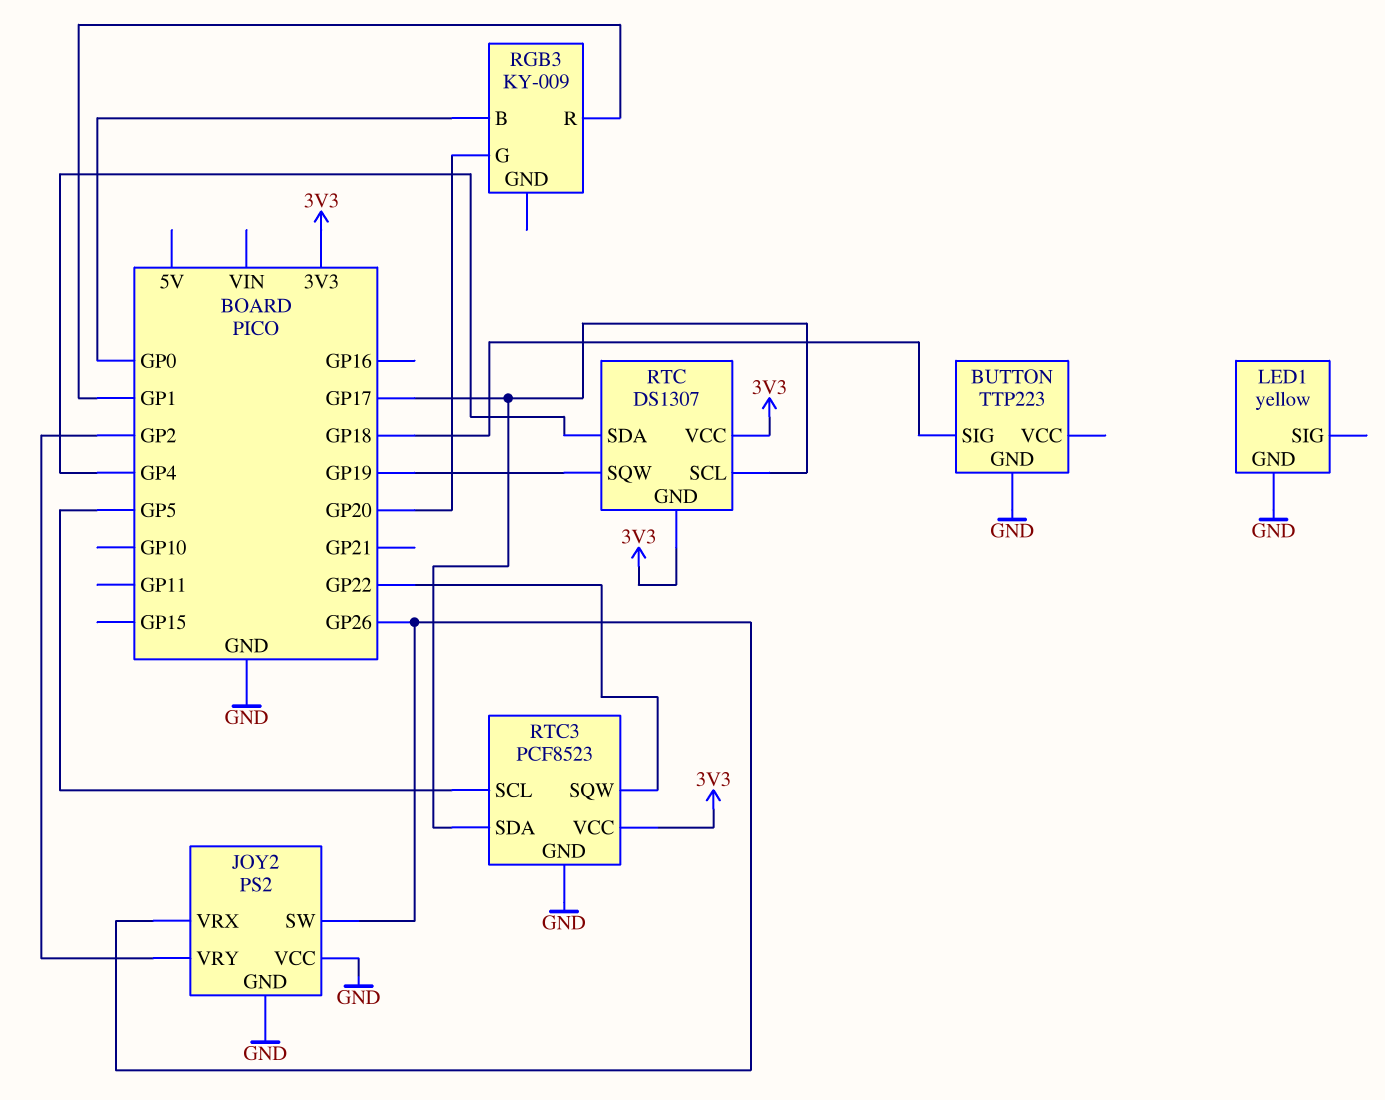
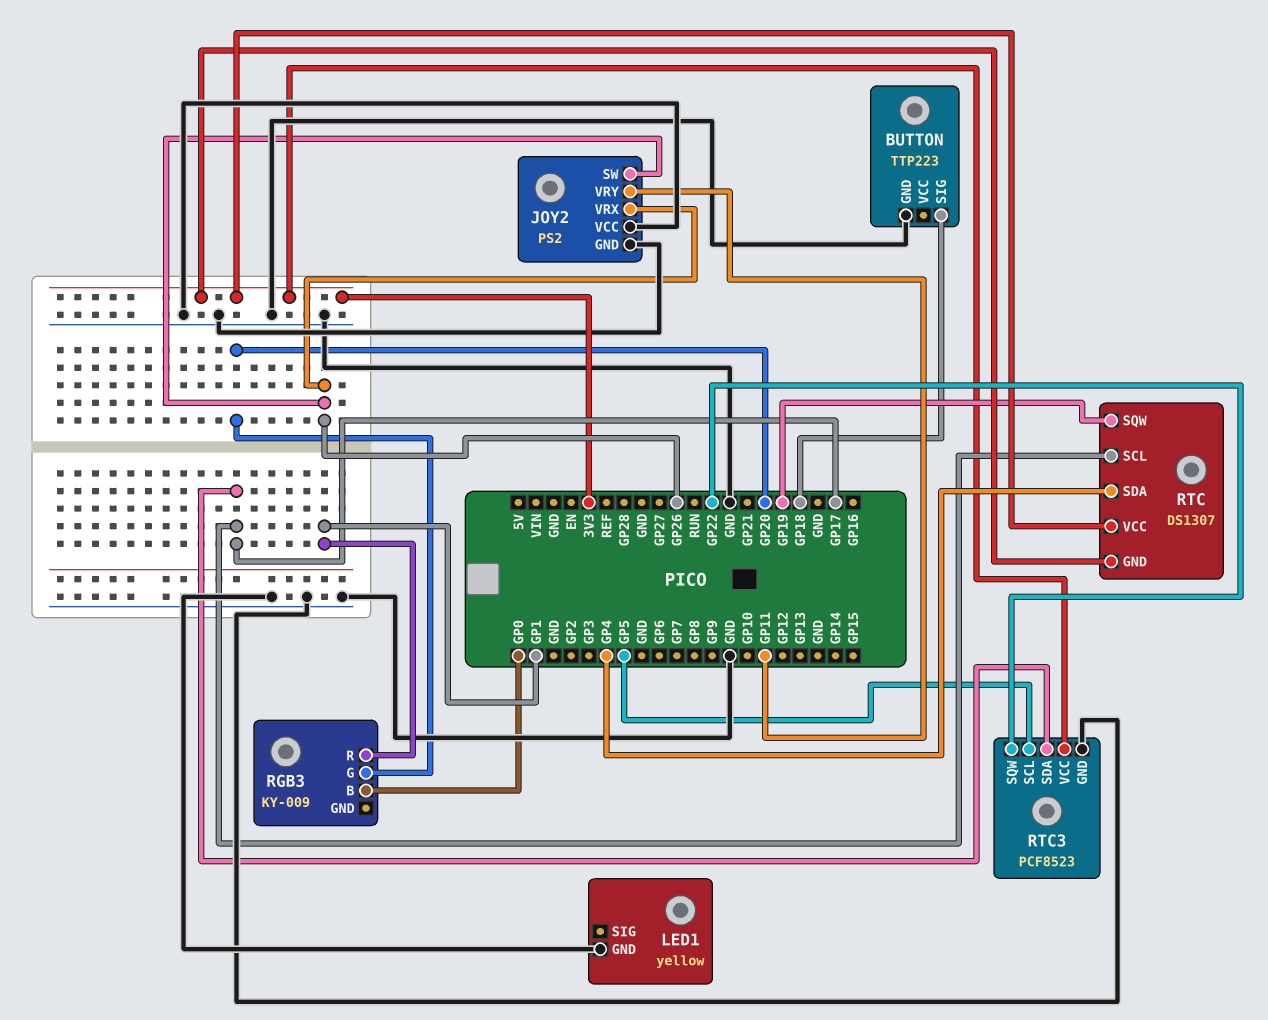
JOY2 pin VRY: GP2 -> GP11

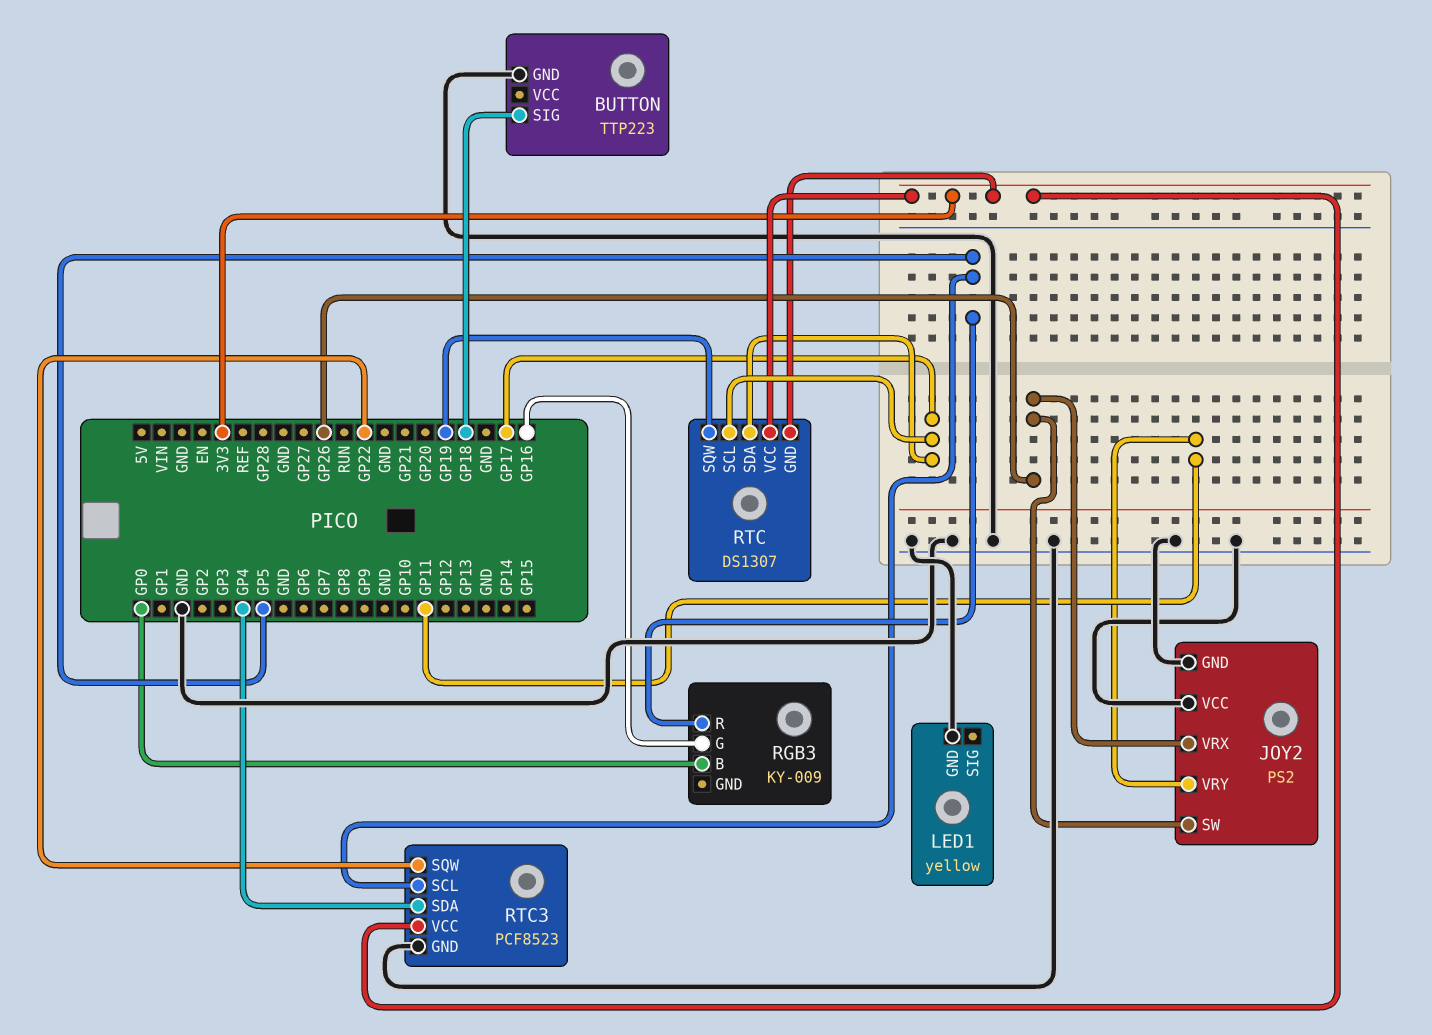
RGB3 pin G: GP20 -> GP16
RGB3 pin R: GP1 -> GP5
RTC pin SDA: GP4 -> GP17
RTC3 pin SDA: GP17 -> GP4

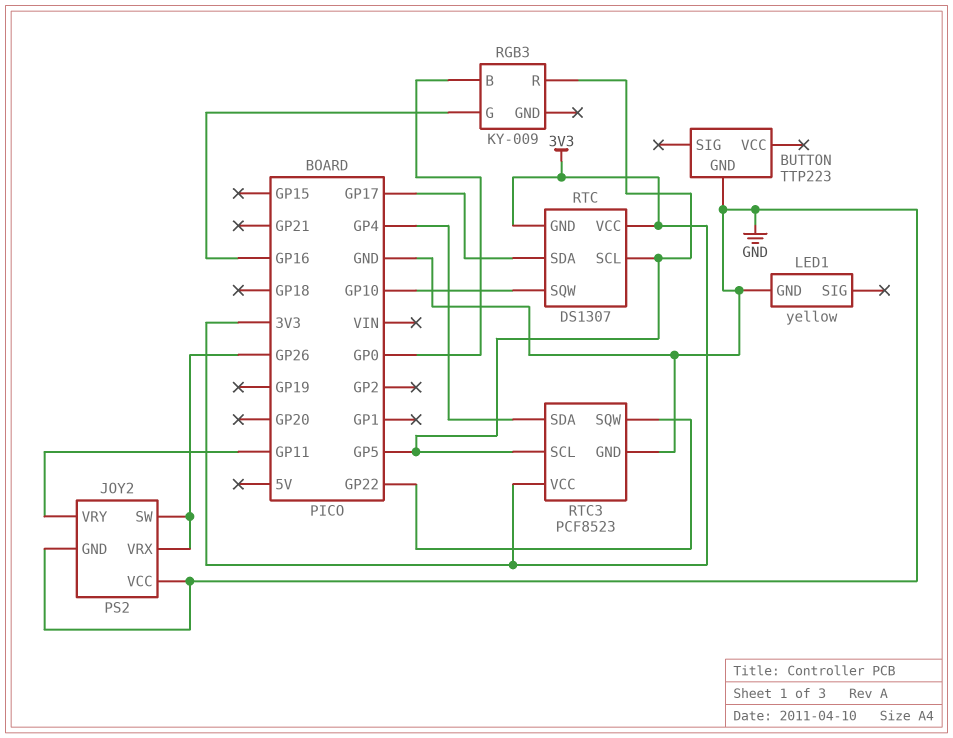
BUTTON pin SIG: GP18 -> none
RTC pin SCL: GP17 -> GP5
RTC pin SQW: GP19 -> GP10

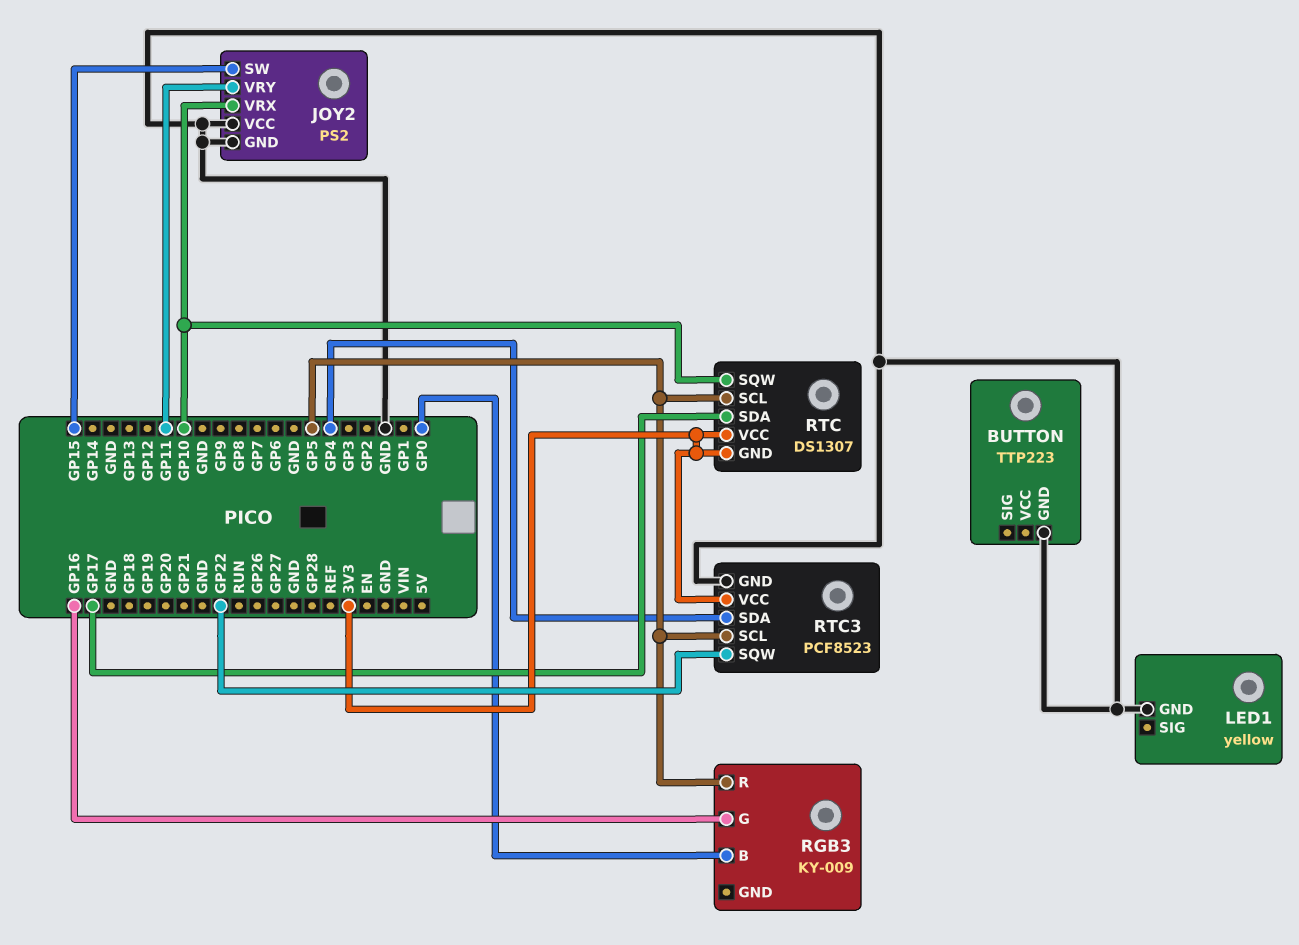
JOY2 pin SW: GP26 -> GP15
JOY2 pin VRX: GP26 -> GP10

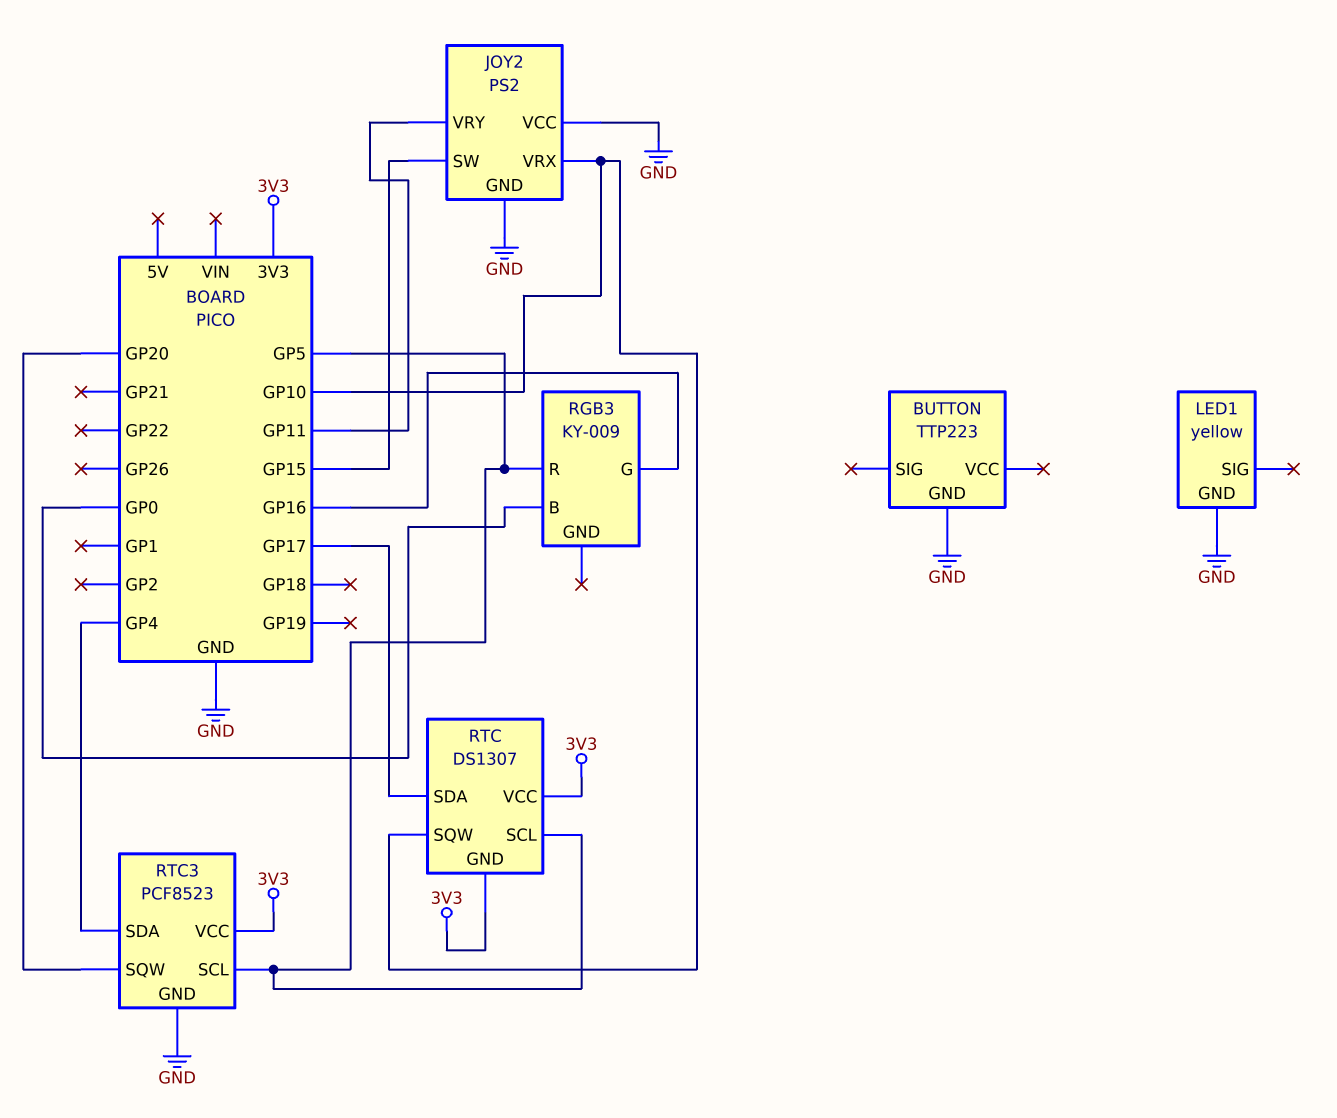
RTC3 pin SQW: GP22 -> GP20

